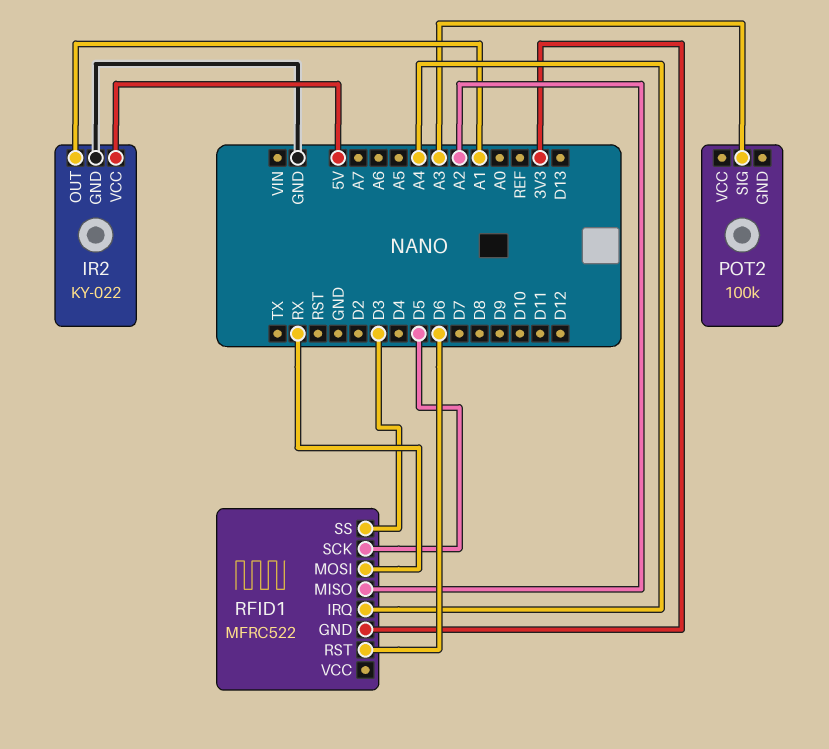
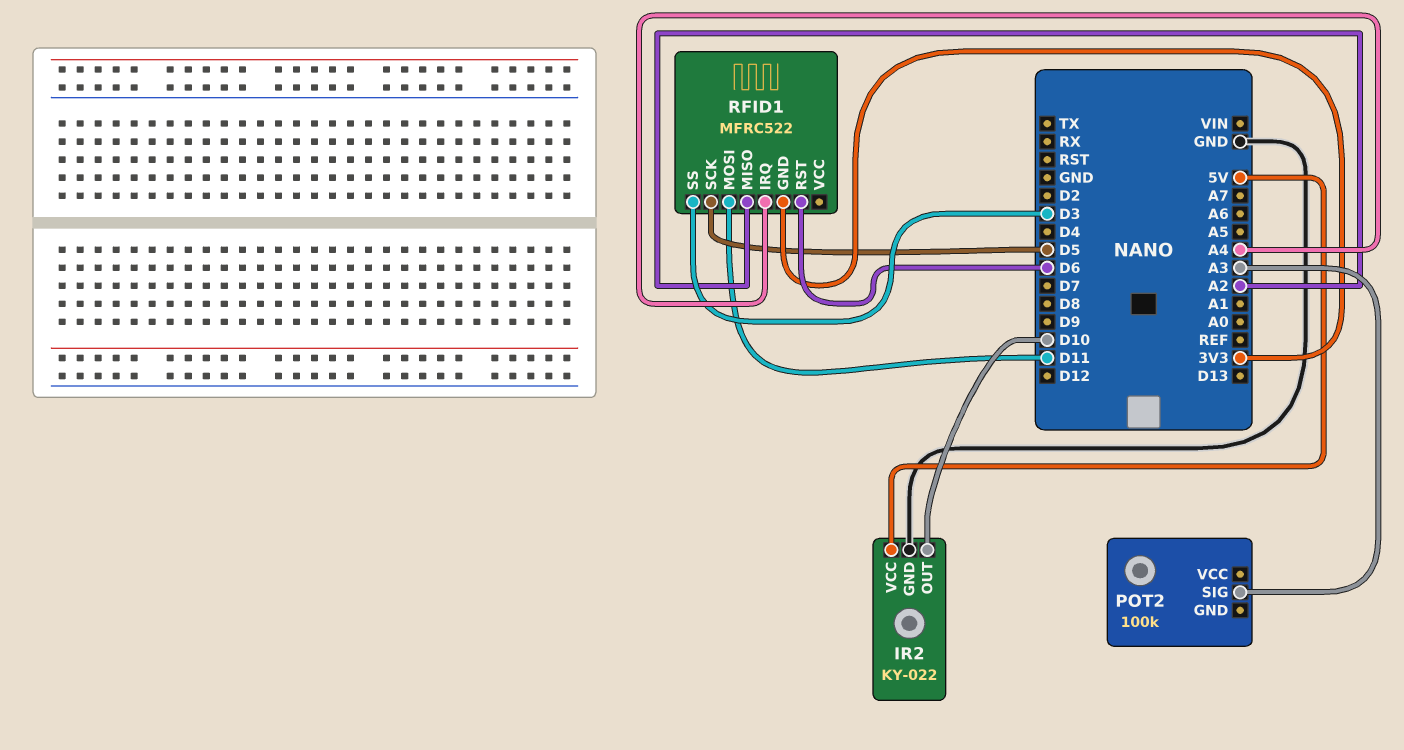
IR2 pin OUT: A1 -> D10
RFID1 pin MOSI: RX -> D11

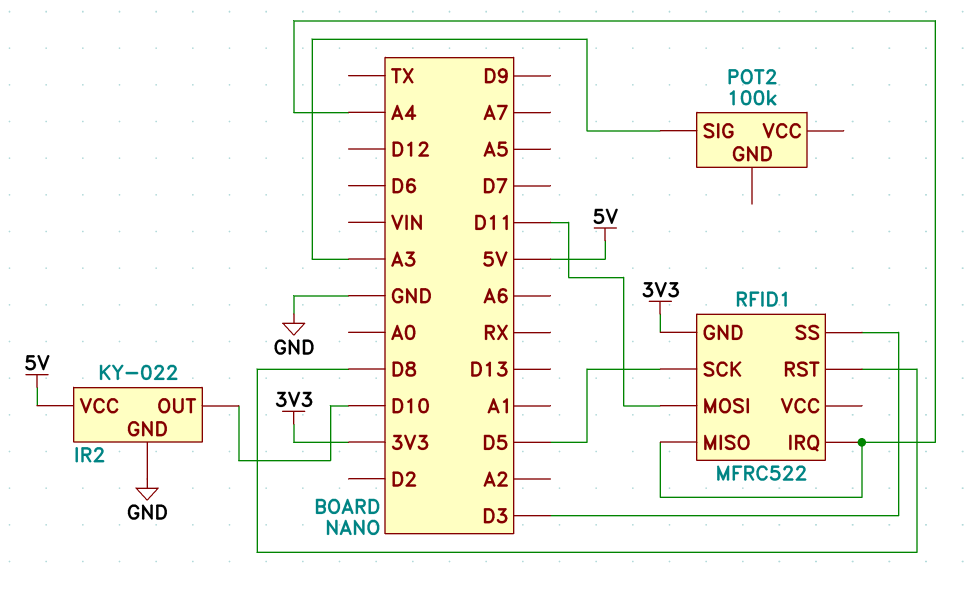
RFID1 pin MISO: A2 -> A4
RFID1 pin RST: D6 -> D8

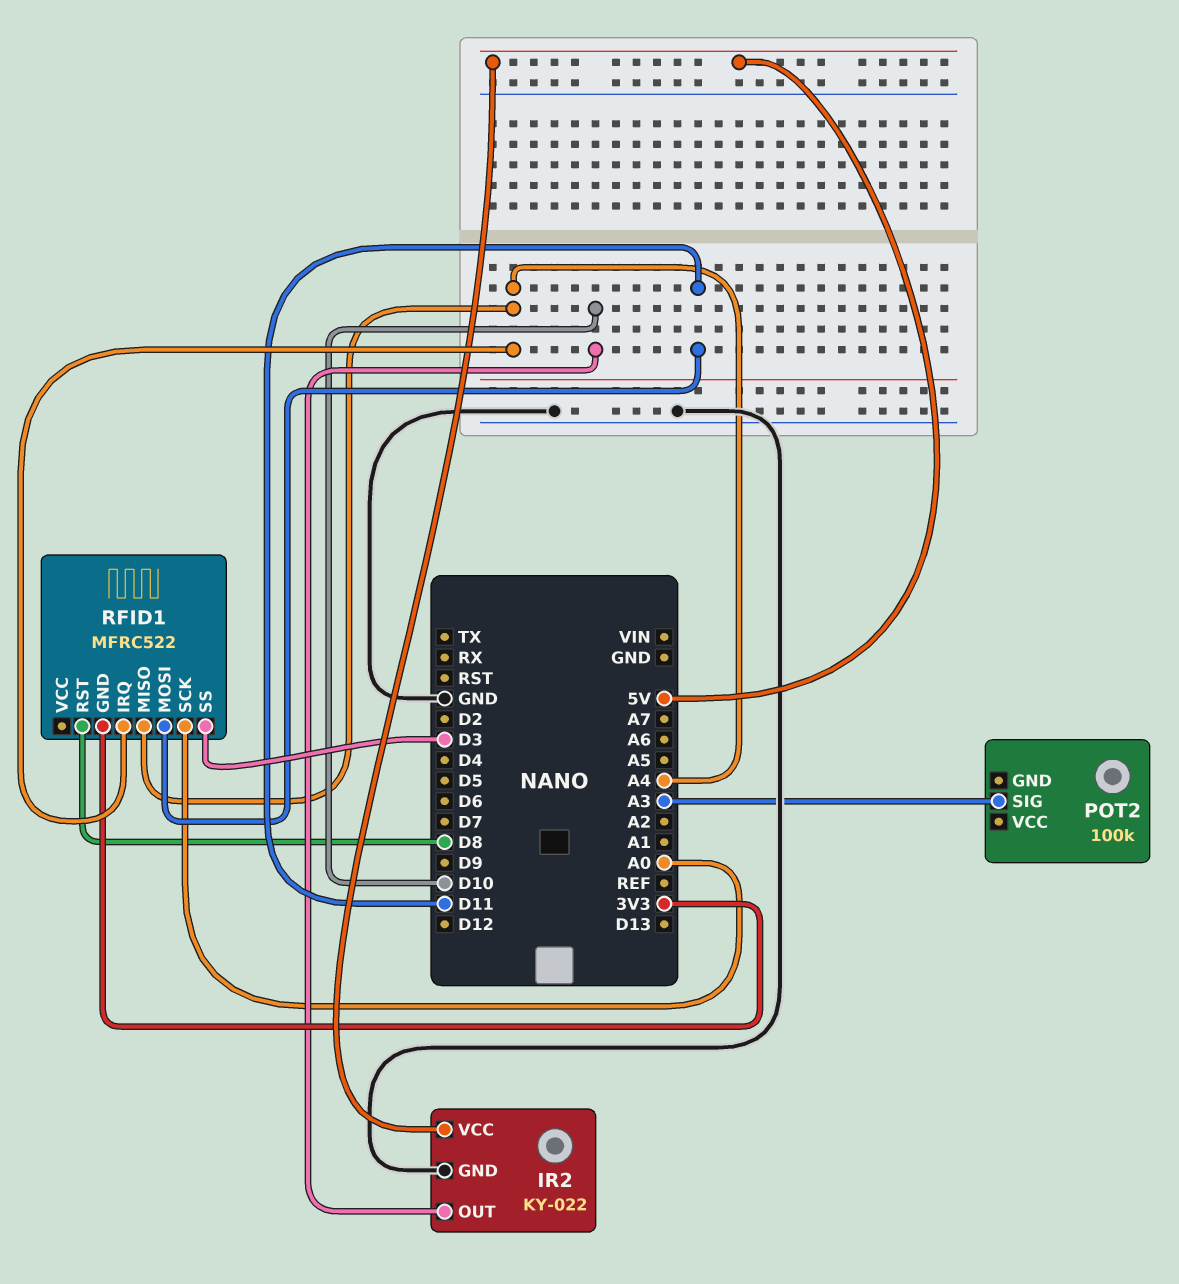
RFID1 pin SCK: D5 -> A0

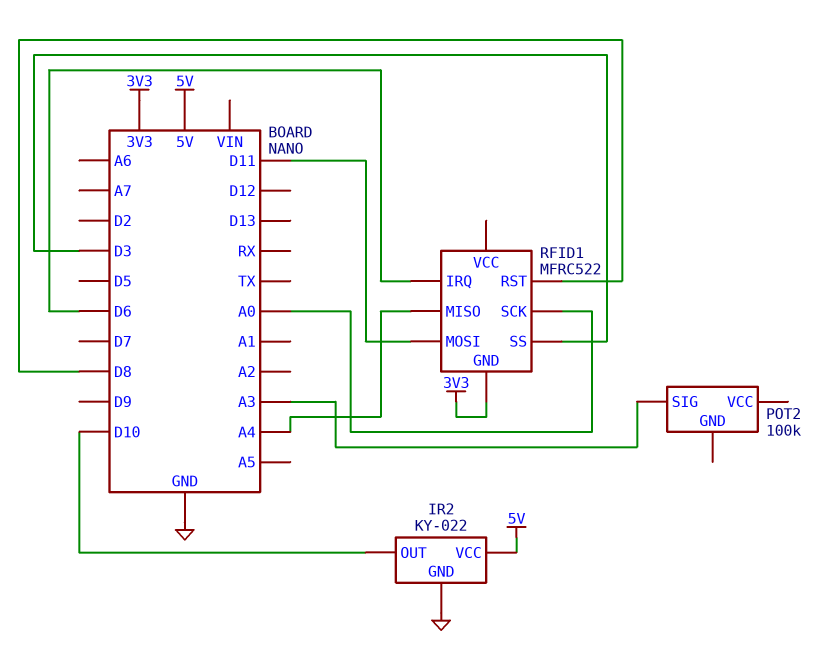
RFID1 pin IRQ: A4 -> D6

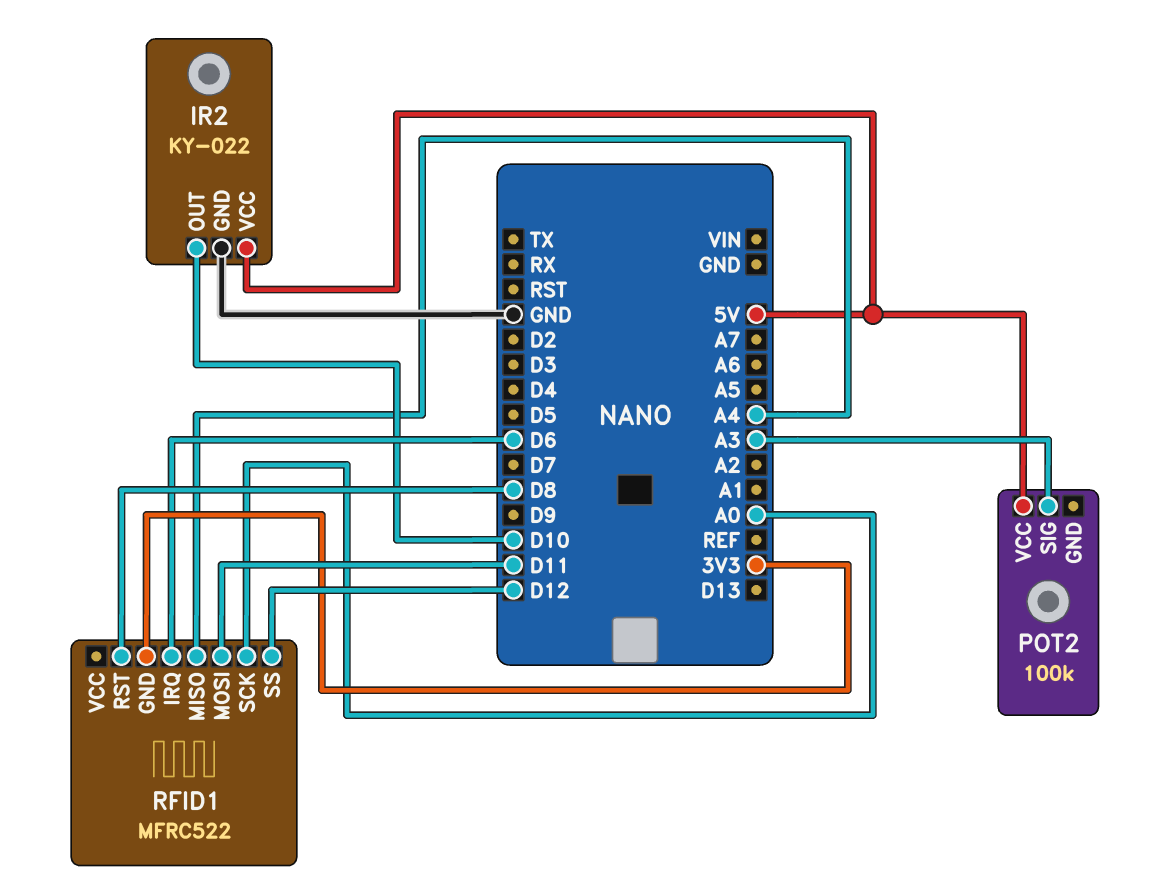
POT2 pin VCC: none -> 5V
RFID1 pin SS: D3 -> D12

